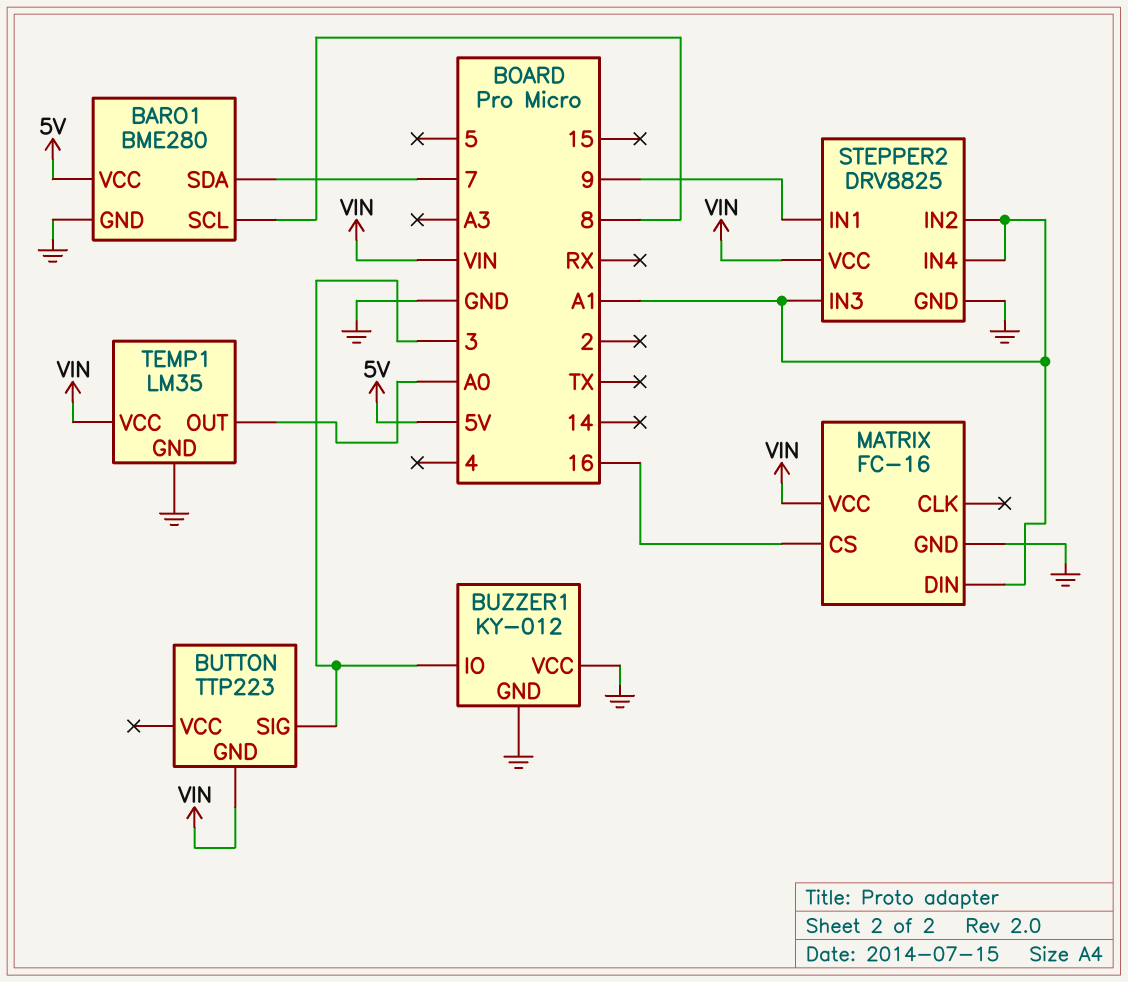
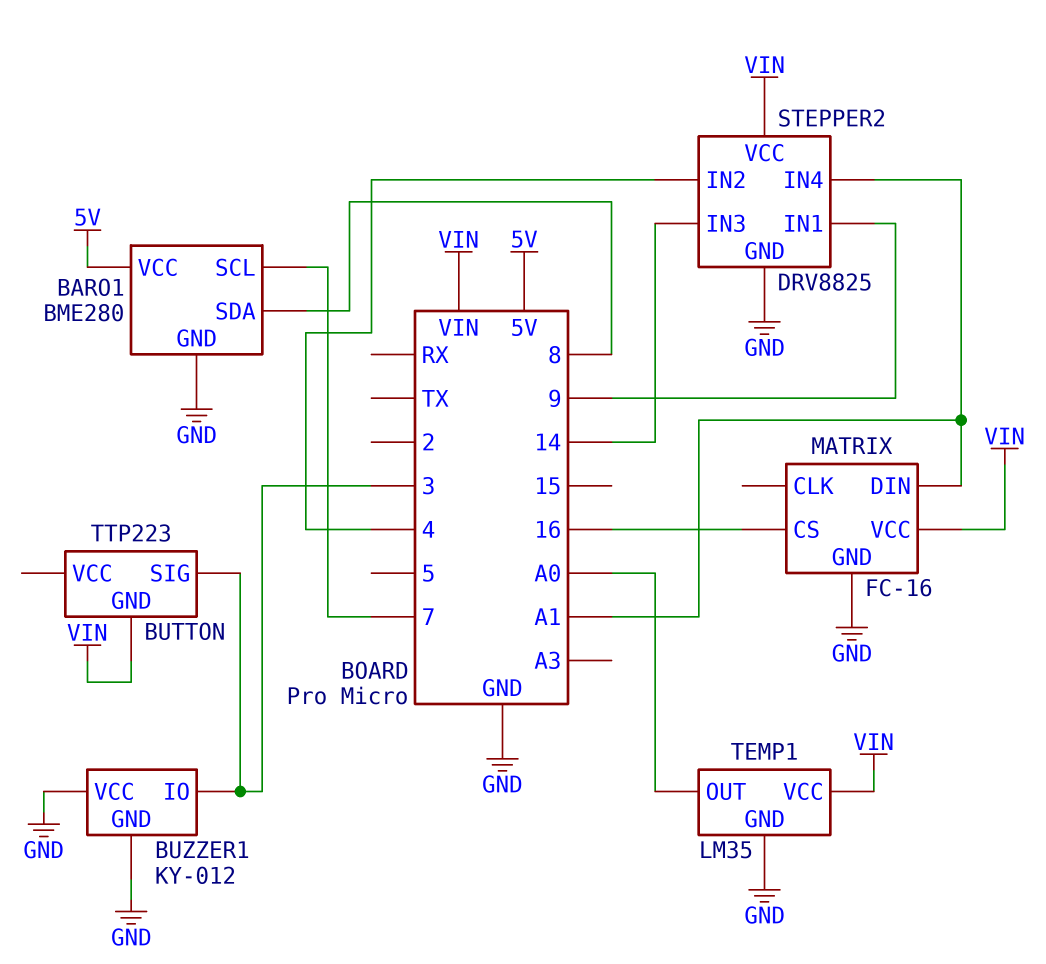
BARO1 pin SCL: 8 -> 7
BARO1 pin SDA: 7 -> 8
STEPPER2 pin IN2: A1 -> 4
STEPPER2 pin IN3: A1 -> 14

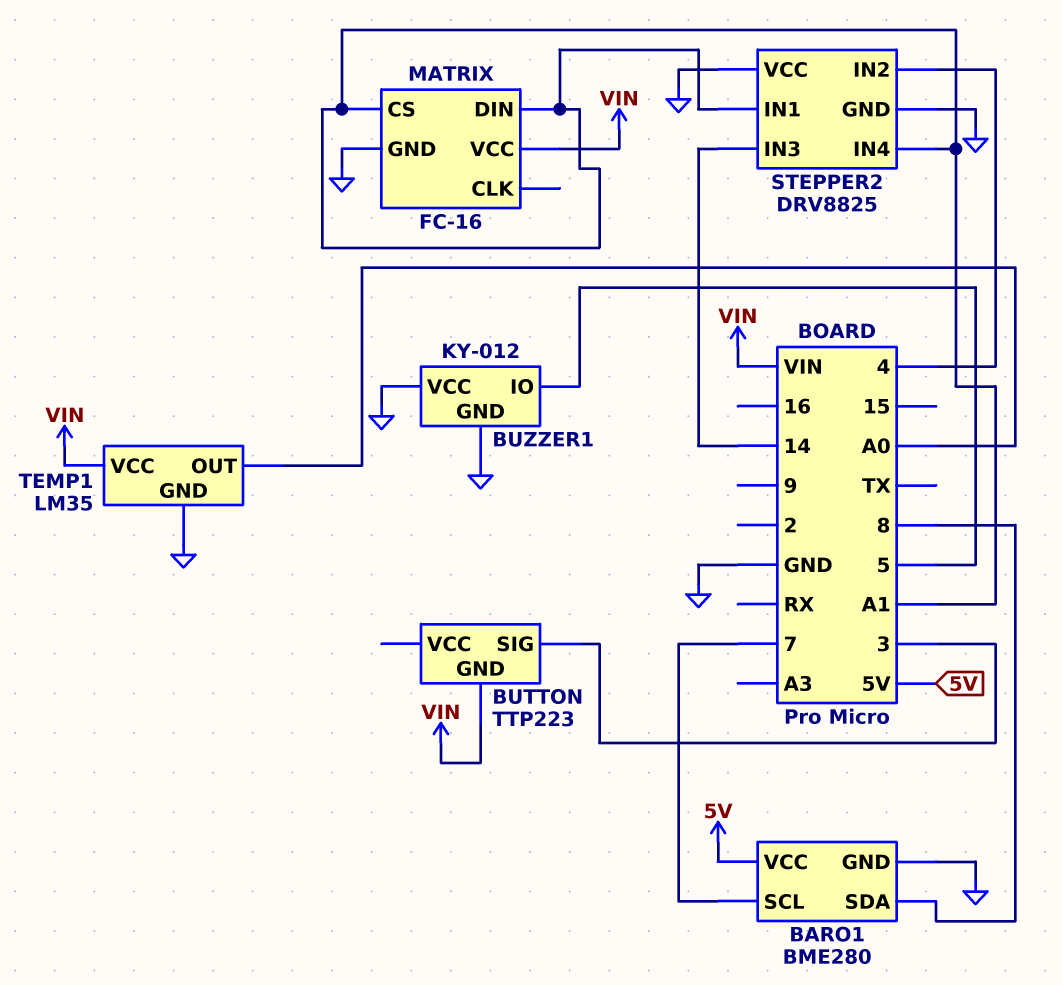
BUZZER1 pin IO: 3 -> 5
MATRIX pin CS: 16 -> A1
STEPPER2 pin IN1: 9 -> A1
STEPPER2 pin VCC: VIN -> GND

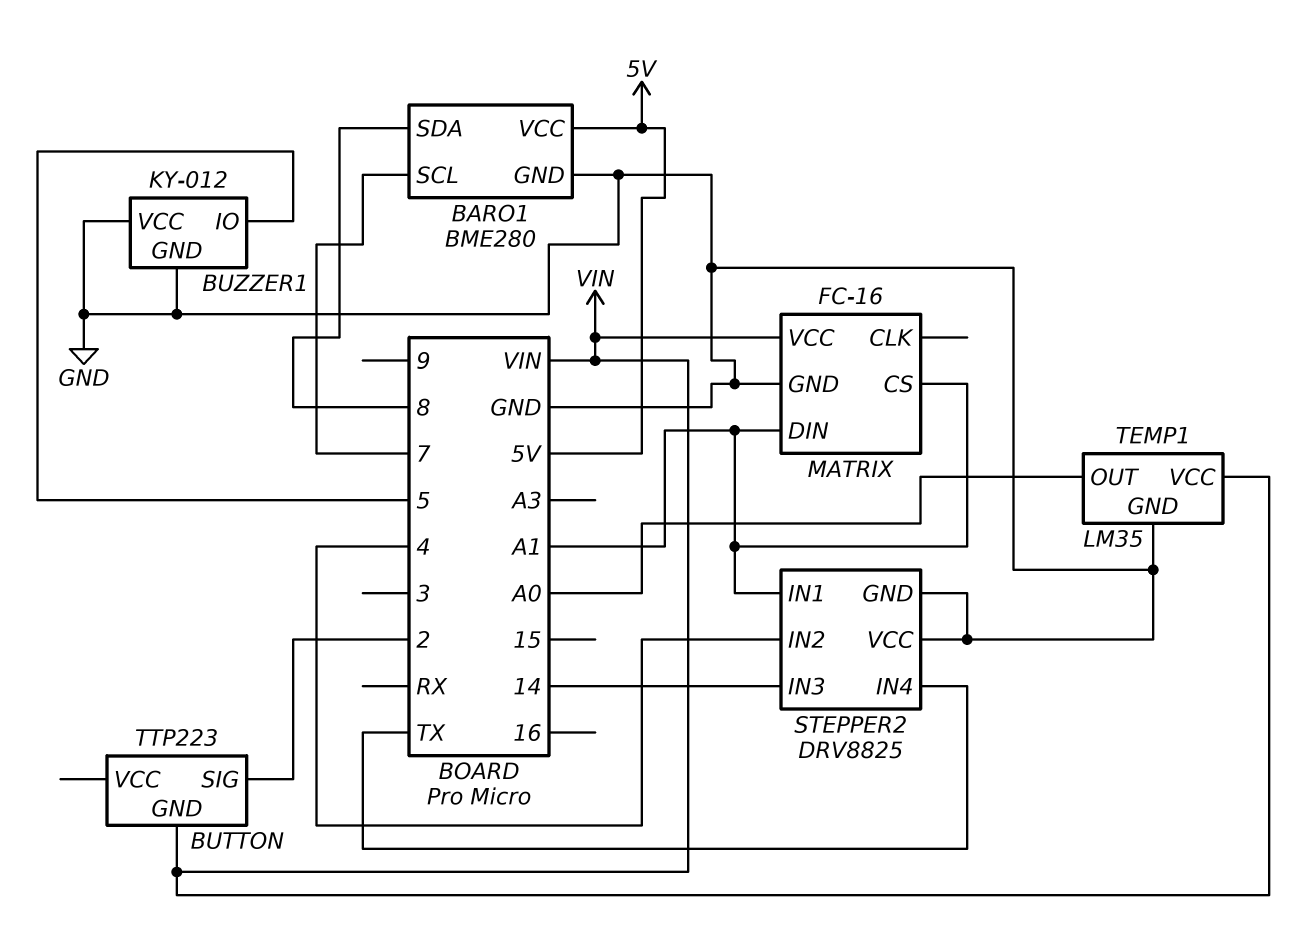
BUTTON pin SIG: 3 -> 2
STEPPER2 pin IN4: A1 -> TX

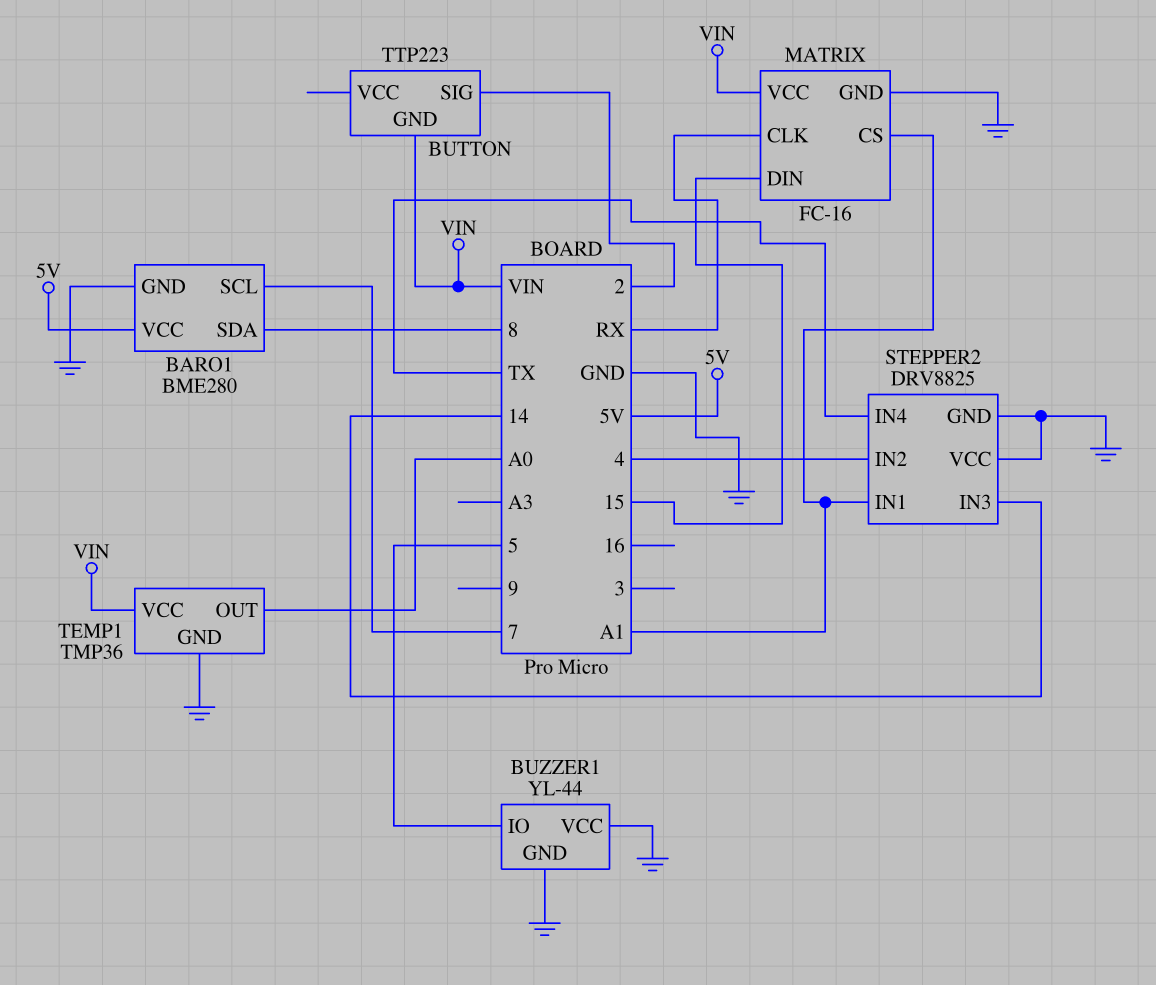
BUZZER1: KY-012 -> YL-44
MATRIX pin CLK: none -> RX
MATRIX pin DIN: A1 -> 15
TEMP1: LM35 -> TMP36

